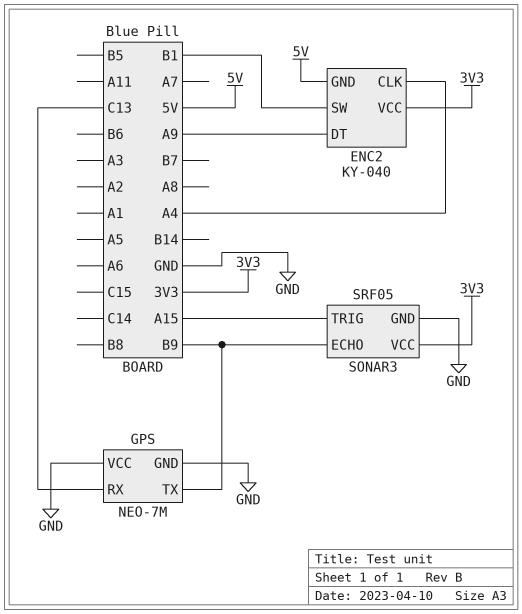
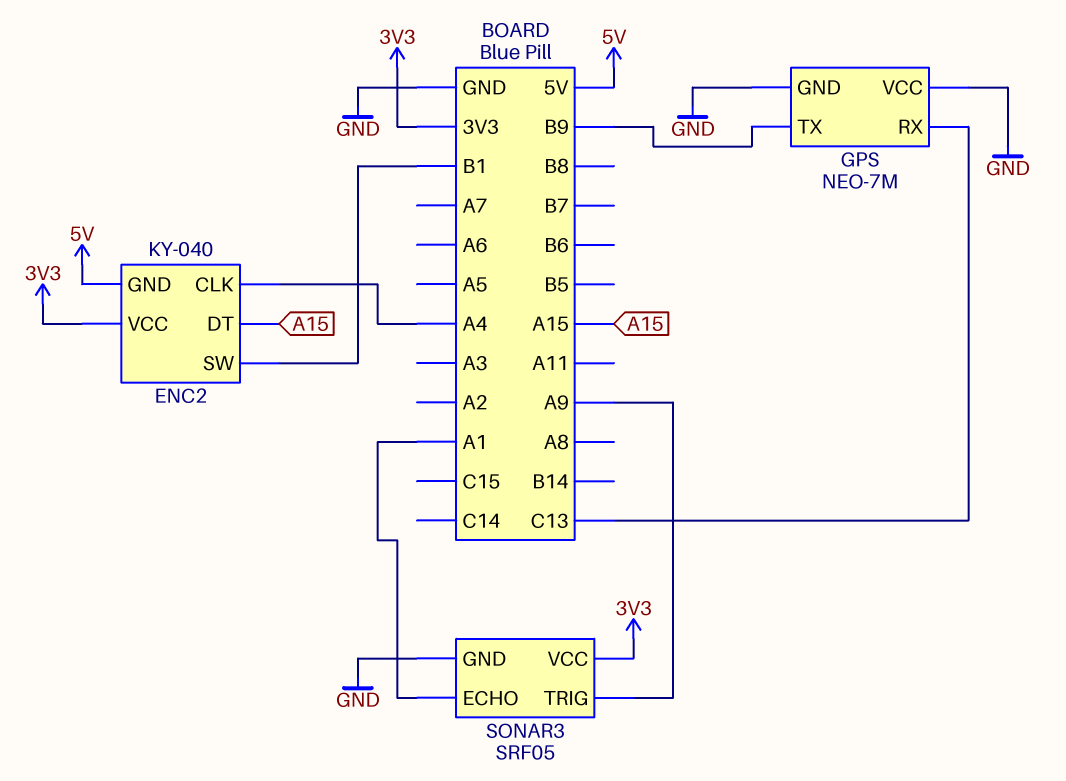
ENC2 pin DT: A9 -> A15
SONAR3 pin ECHO: B9 -> A1
SONAR3 pin TRIG: A15 -> A9

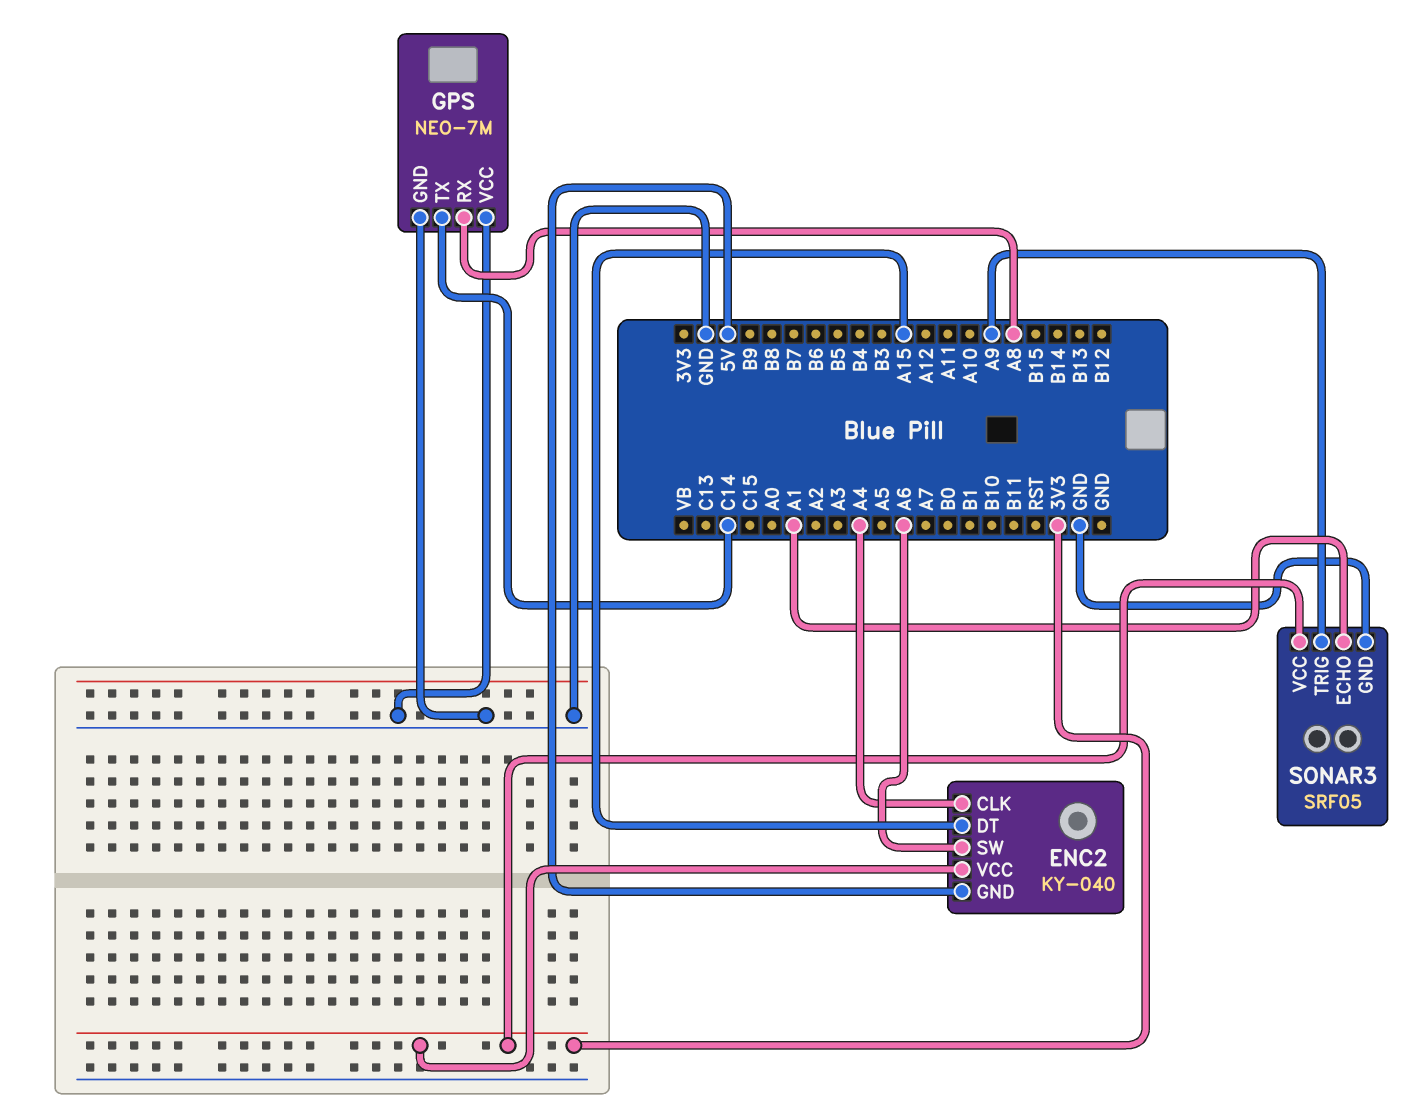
ENC2 pin SW: B1 -> A6
GPS pin RX: C13 -> A8
GPS pin TX: B9 -> C14

